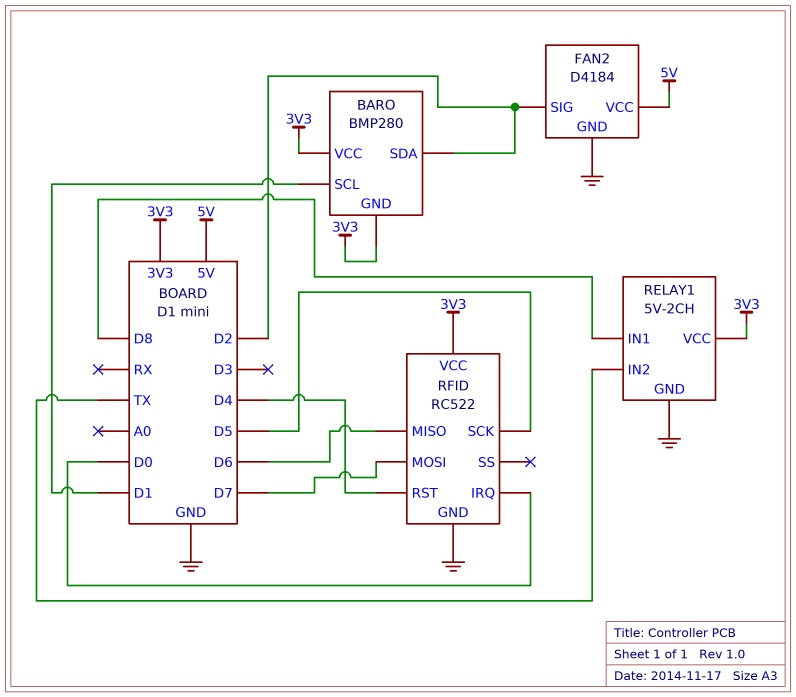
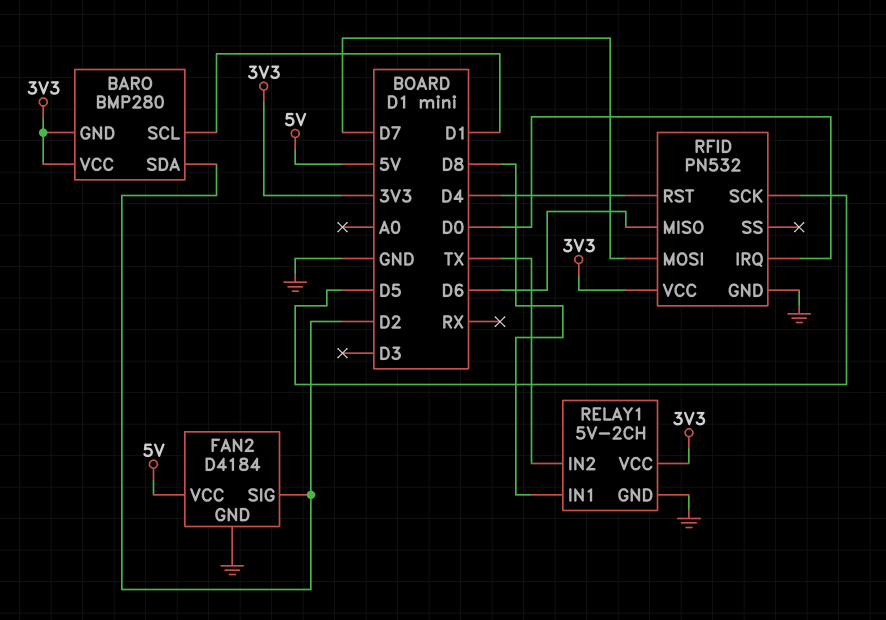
RFID: RC522 -> PN532

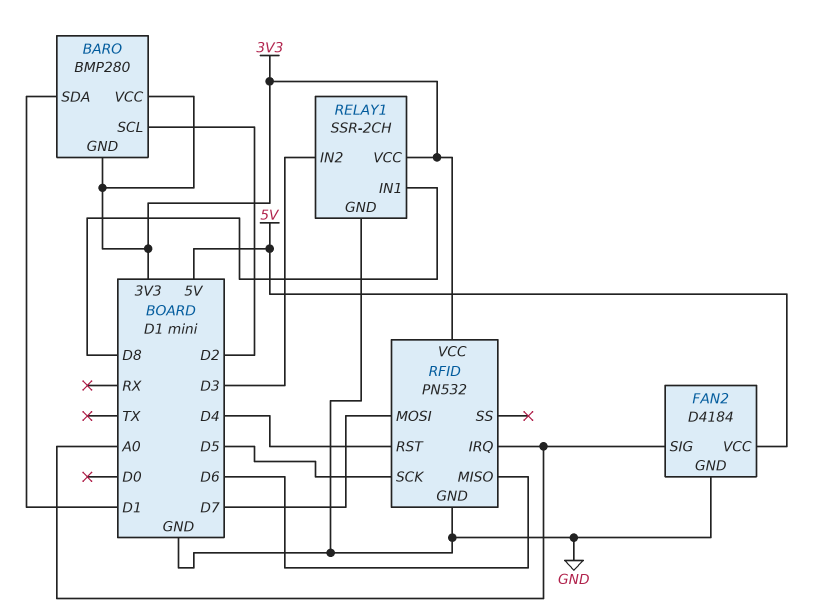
BARO pin SCL: D1 -> D2
BARO pin SDA: D2 -> D1
FAN2 pin SIG: D2 -> A0
RELAY1: 5V-2CH -> SSR-2CH
RELAY1 pin IN2: TX -> D3
RFID pin IRQ: D0 -> A0

